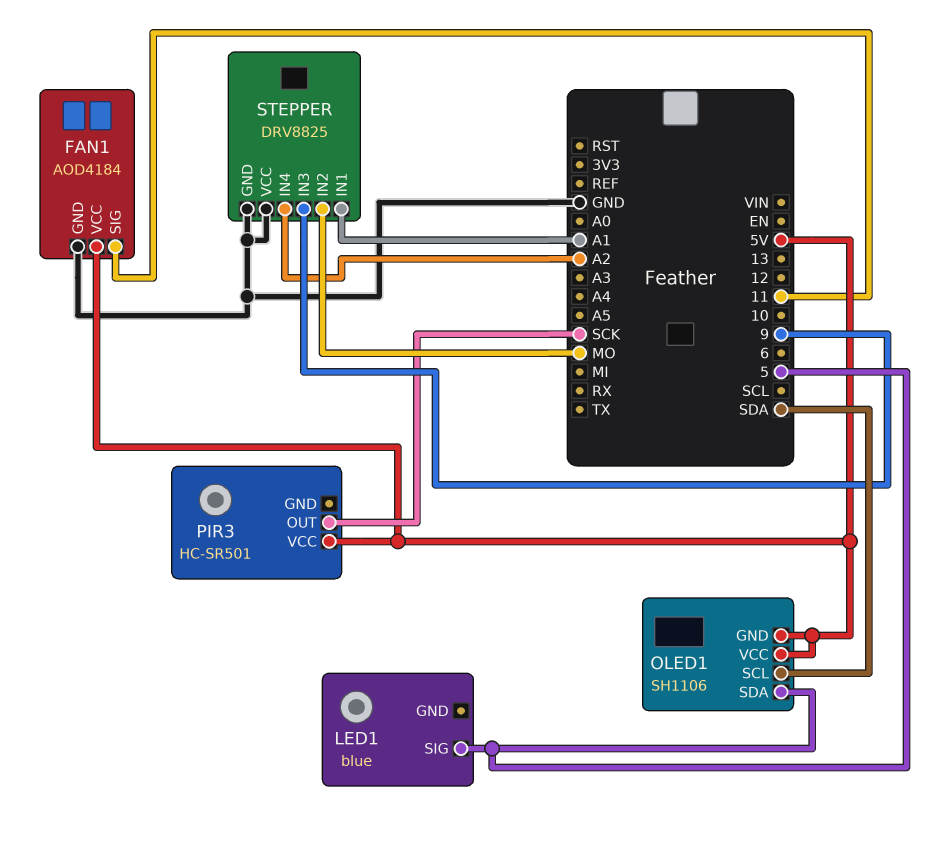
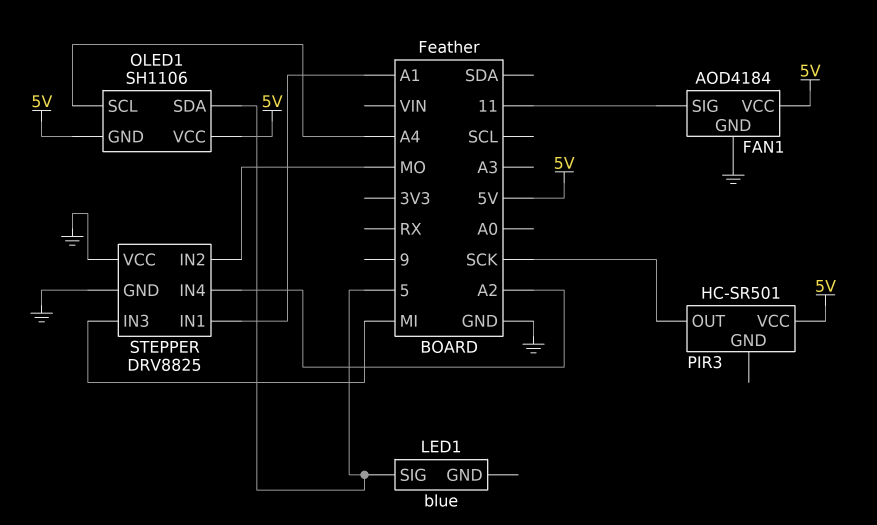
OLED1 pin SCL: SDA -> A4
STEPPER pin IN3: 9 -> MI

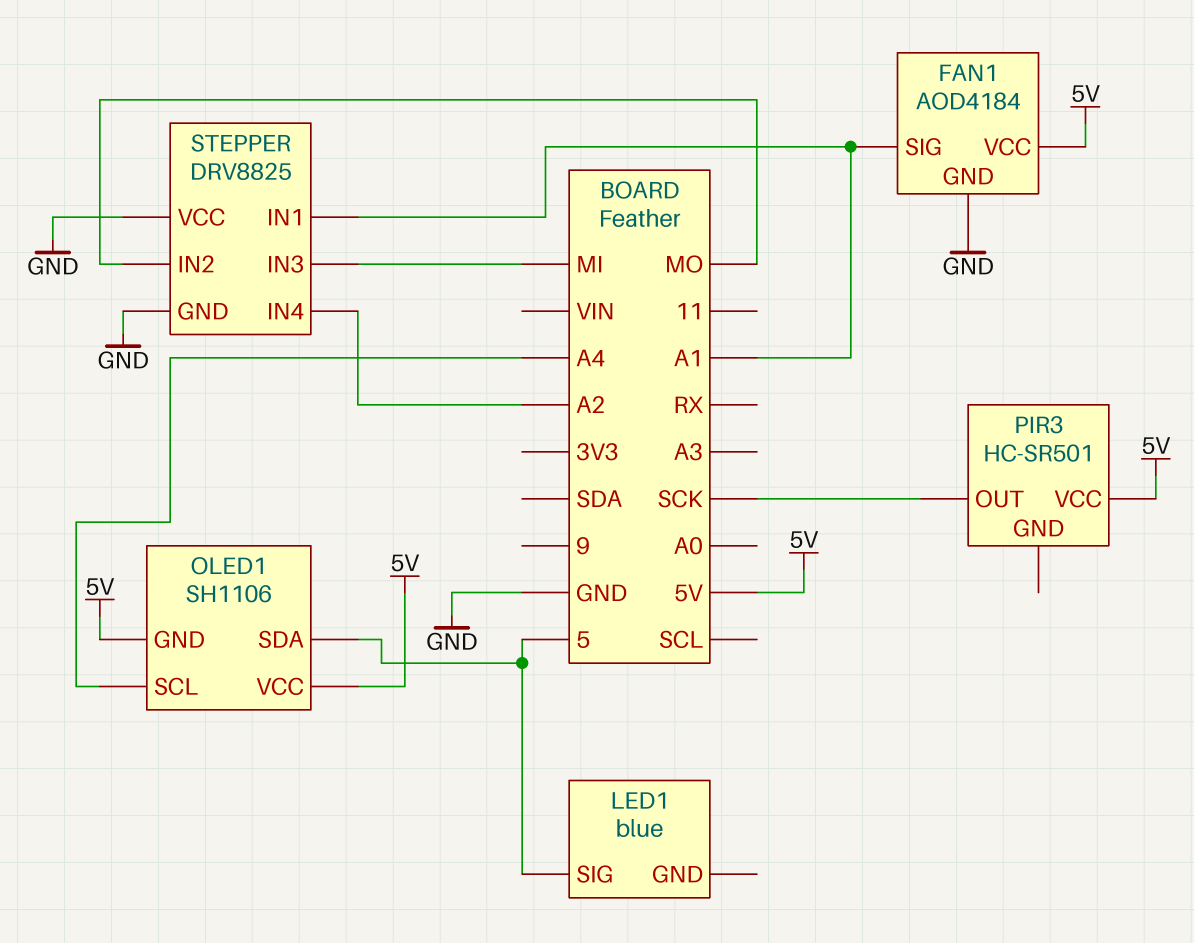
FAN1 pin SIG: 11 -> A1

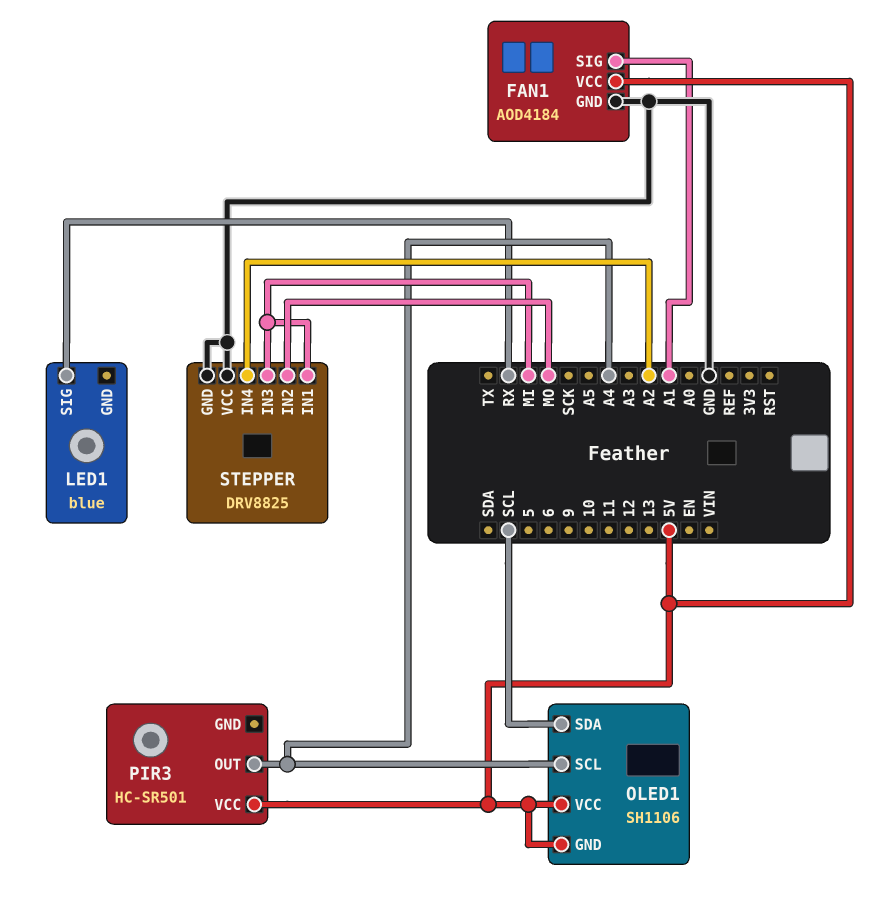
LED1 pin SIG: 5 -> RX
OLED1 pin SDA: 5 -> SCL
PIR3 pin OUT: SCK -> A4
STEPPER pin IN1: A1 -> MI

